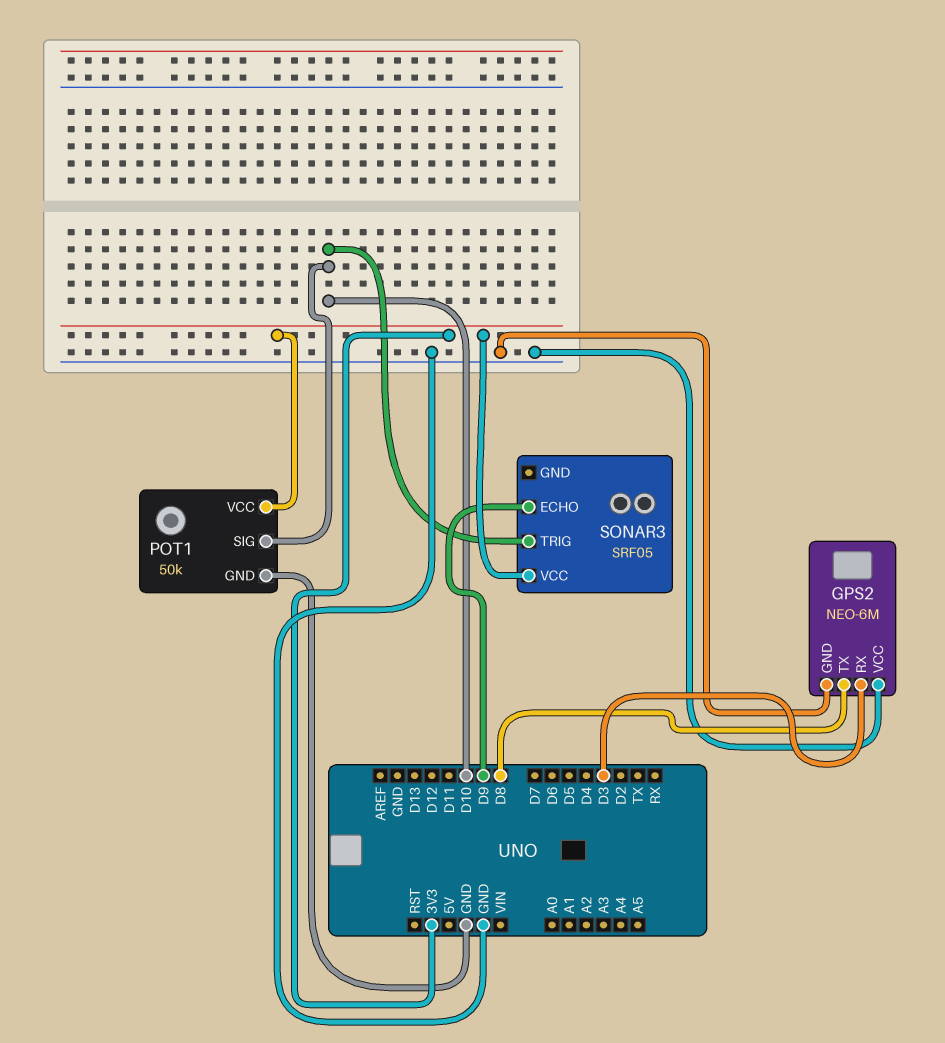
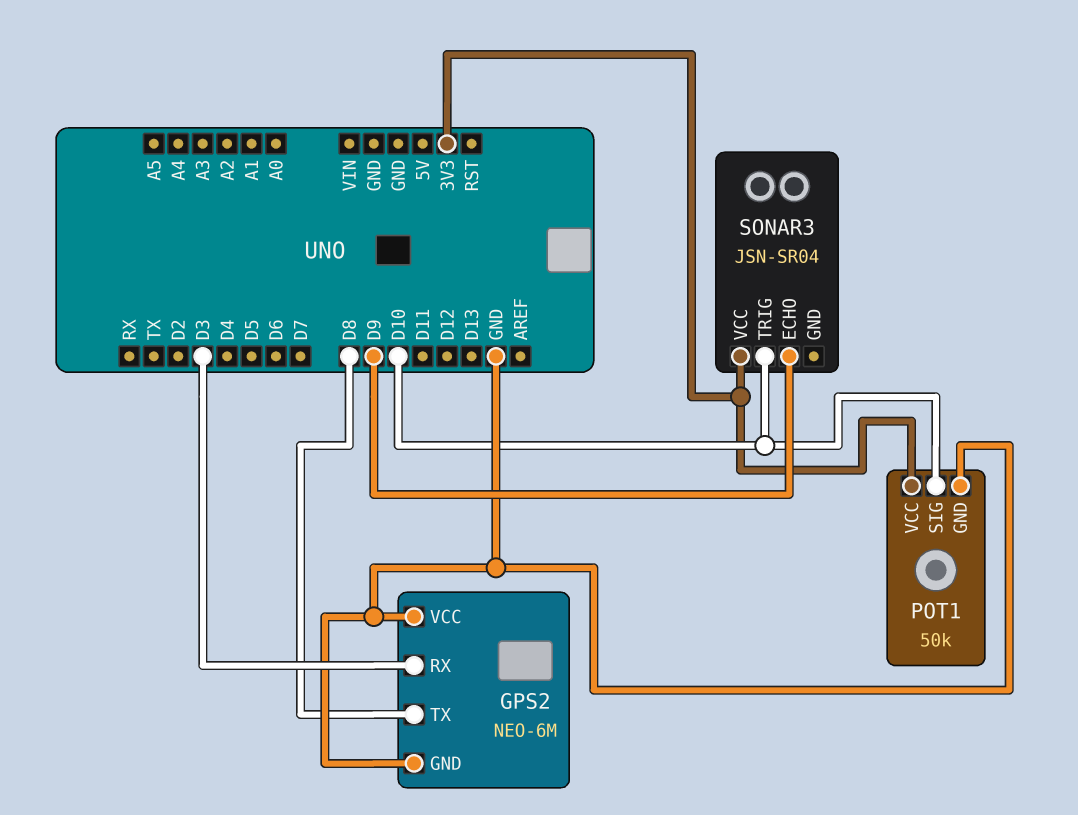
SONAR3: SRF05 -> JSN-SR04

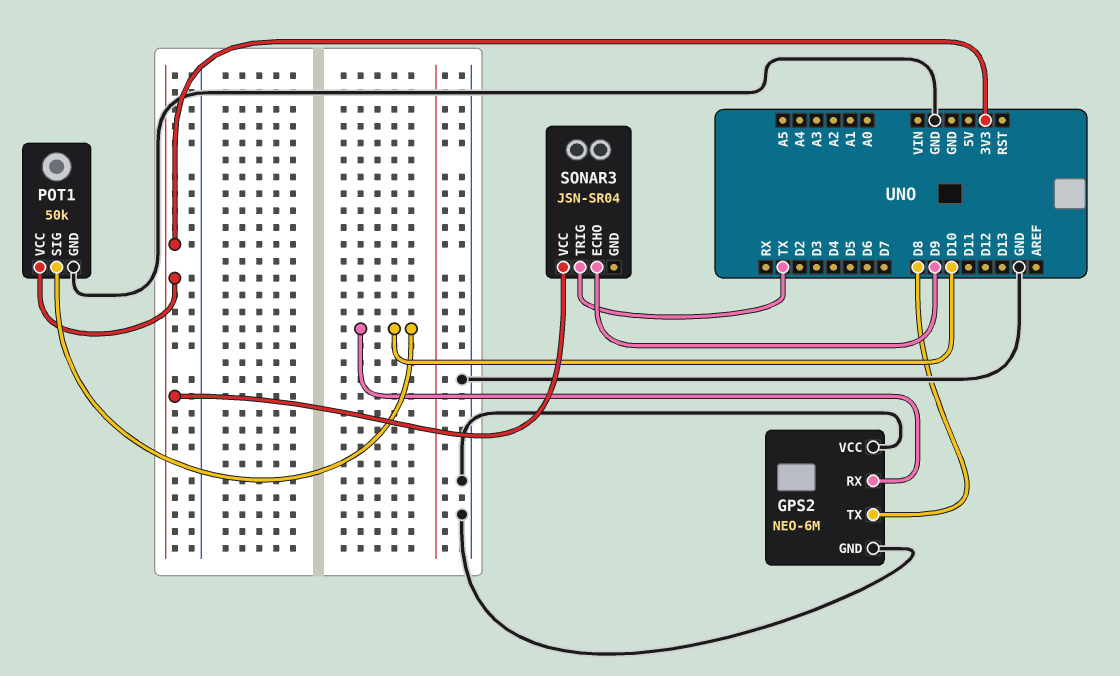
GPS2 pin RX: D3 -> D10
SONAR3 pin TRIG: D10 -> TX

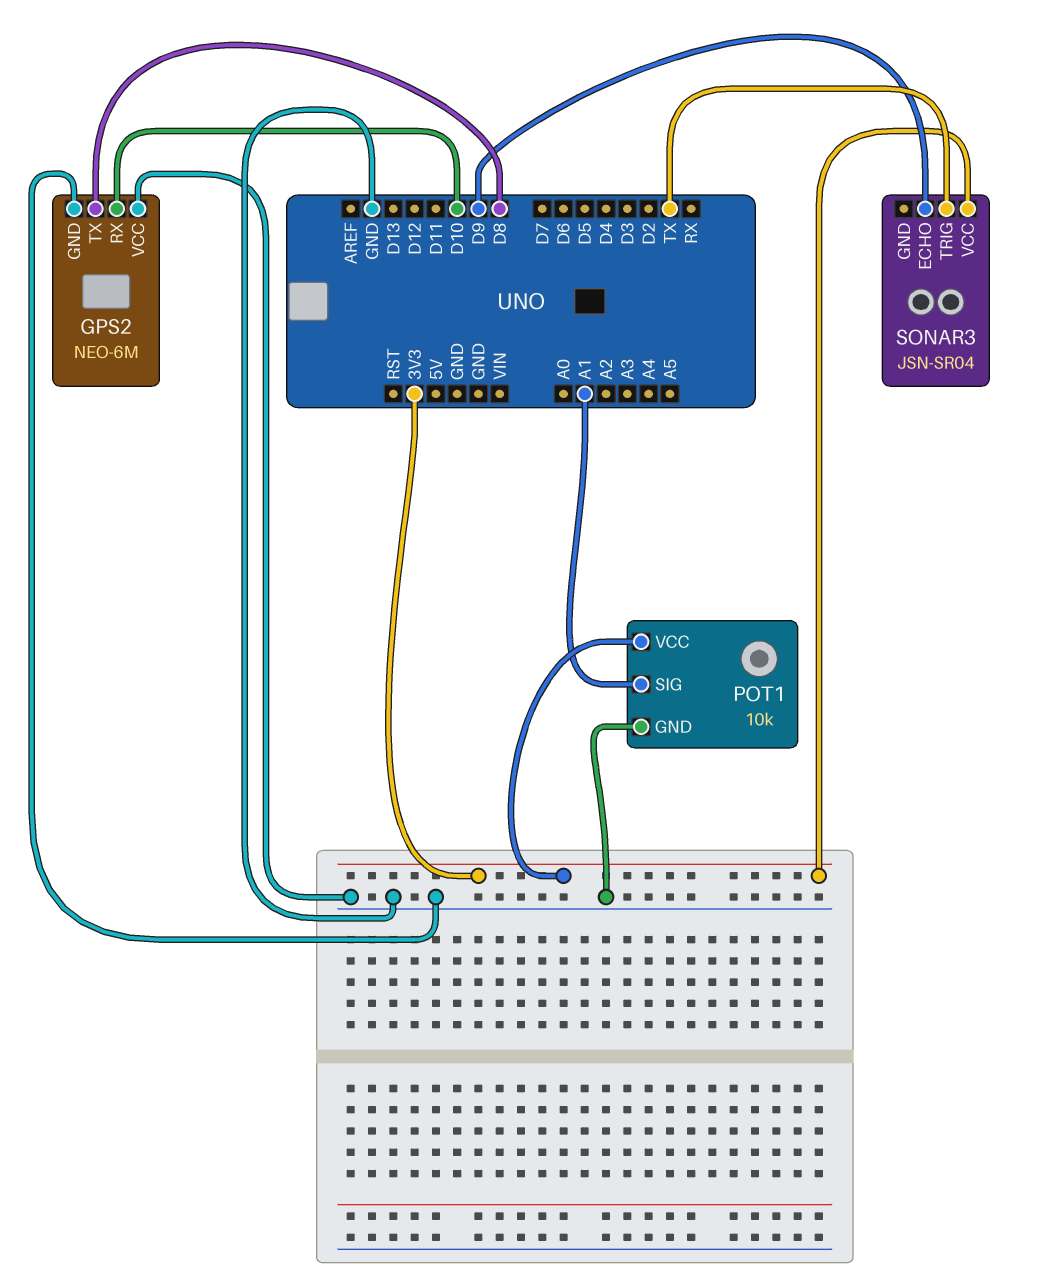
POT1: 50k -> 10k
POT1 pin SIG: D10 -> A1

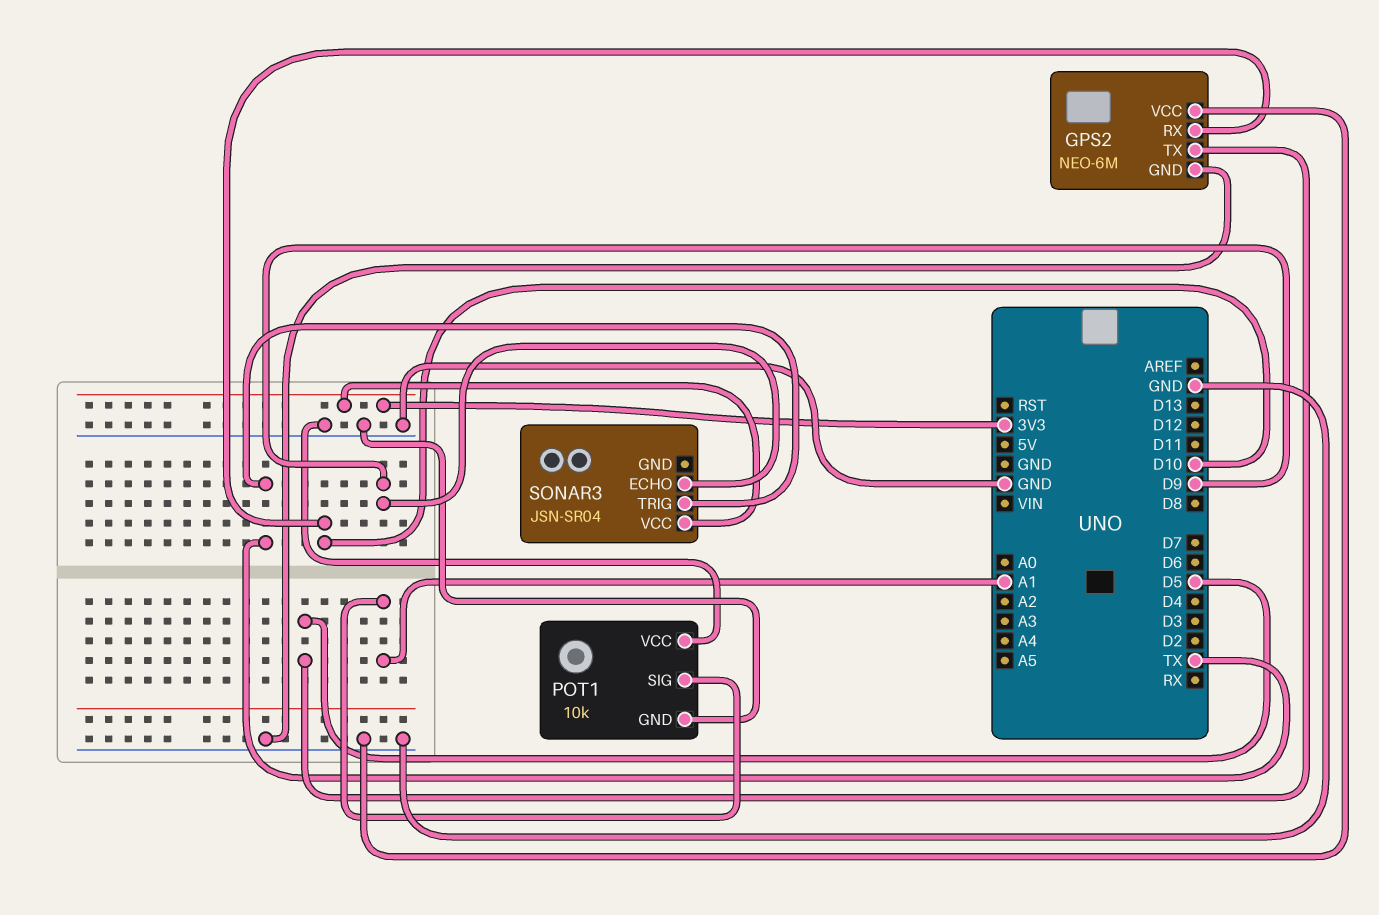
GPS2 pin TX: D8 -> D5
POT1 pin VCC: 3V3 -> GND

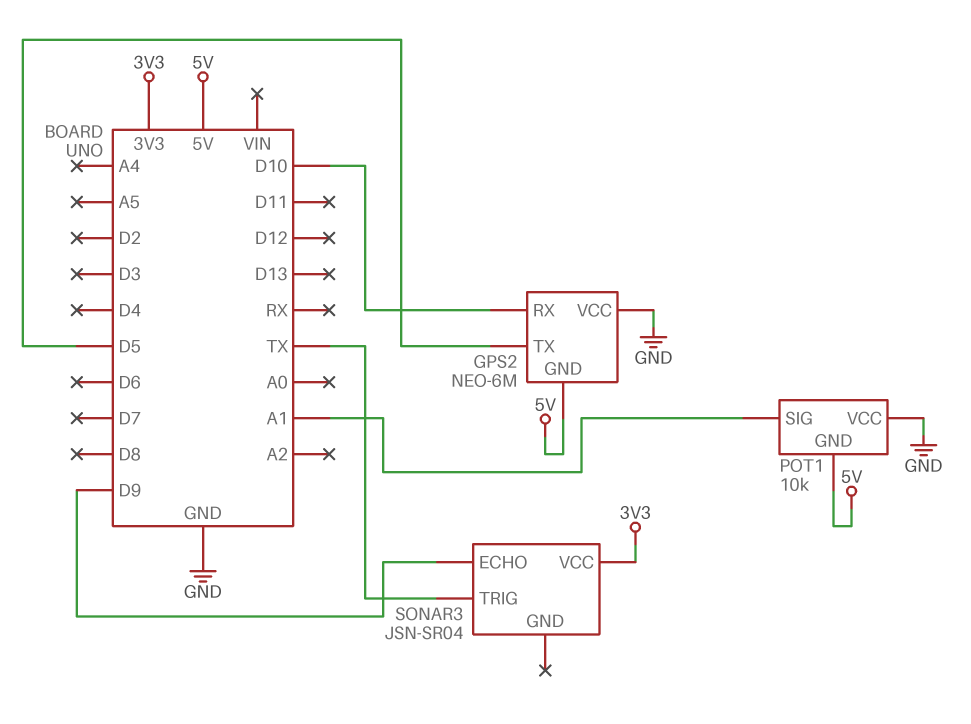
GPS2 pin GND: GND -> 5V
POT1 pin GND: GND -> 5V

